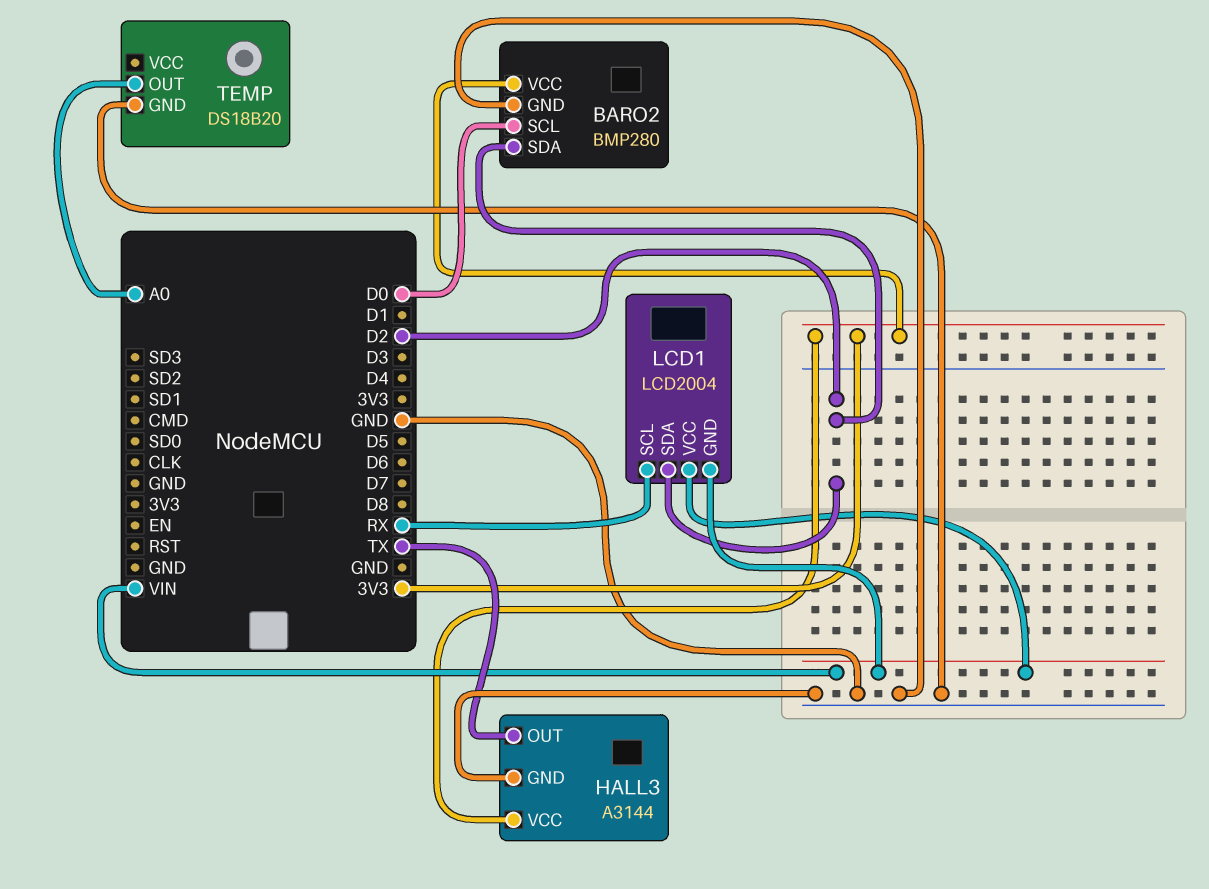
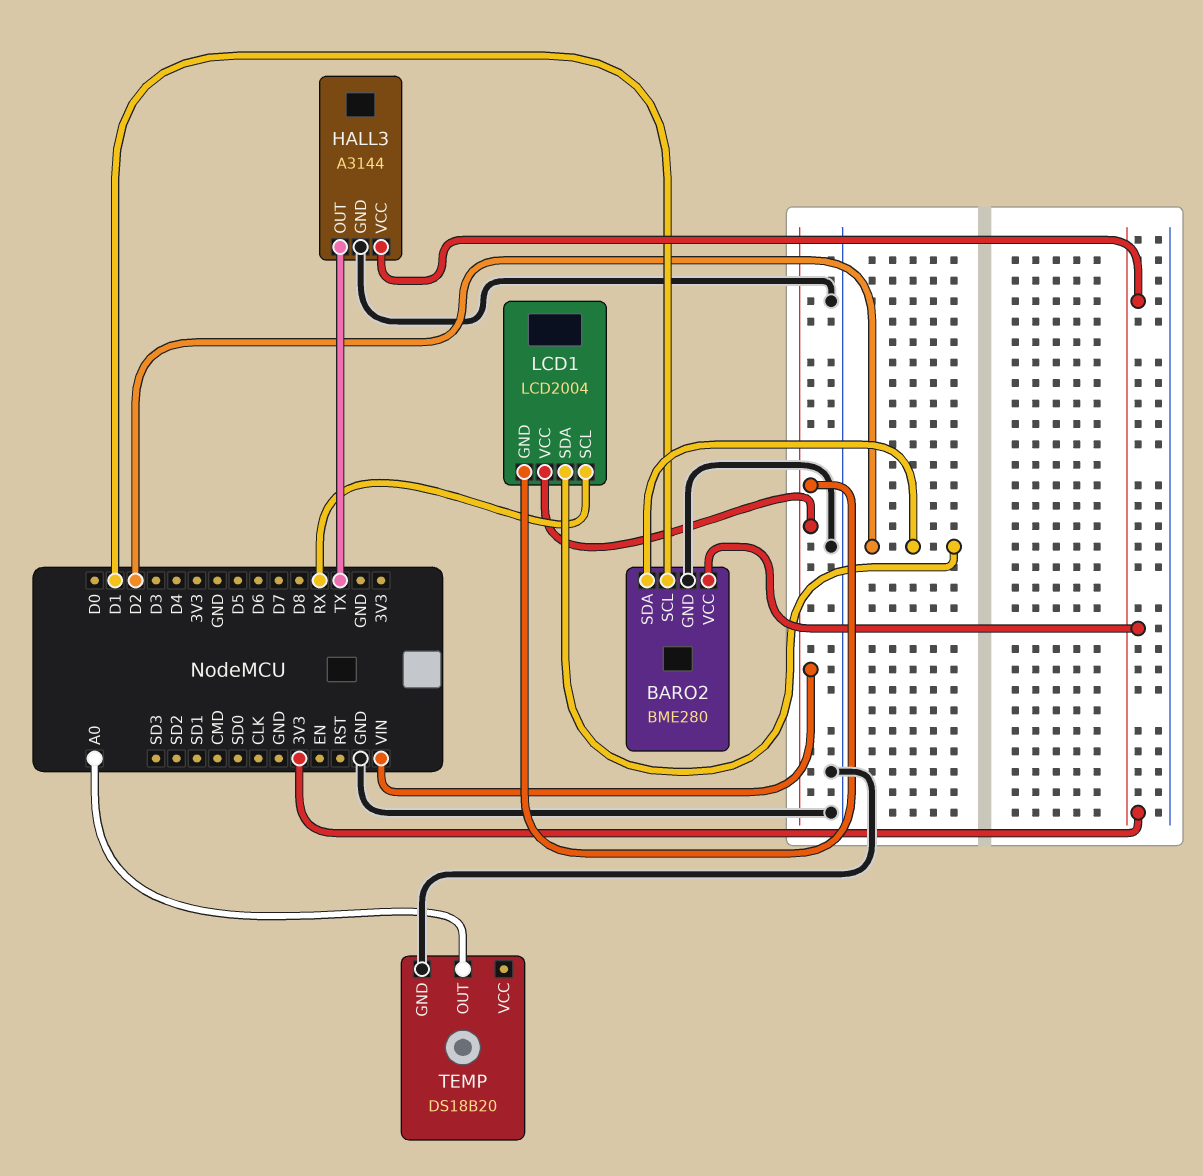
BARO2: BMP280 -> BME280
BARO2 pin SCL: D0 -> D1

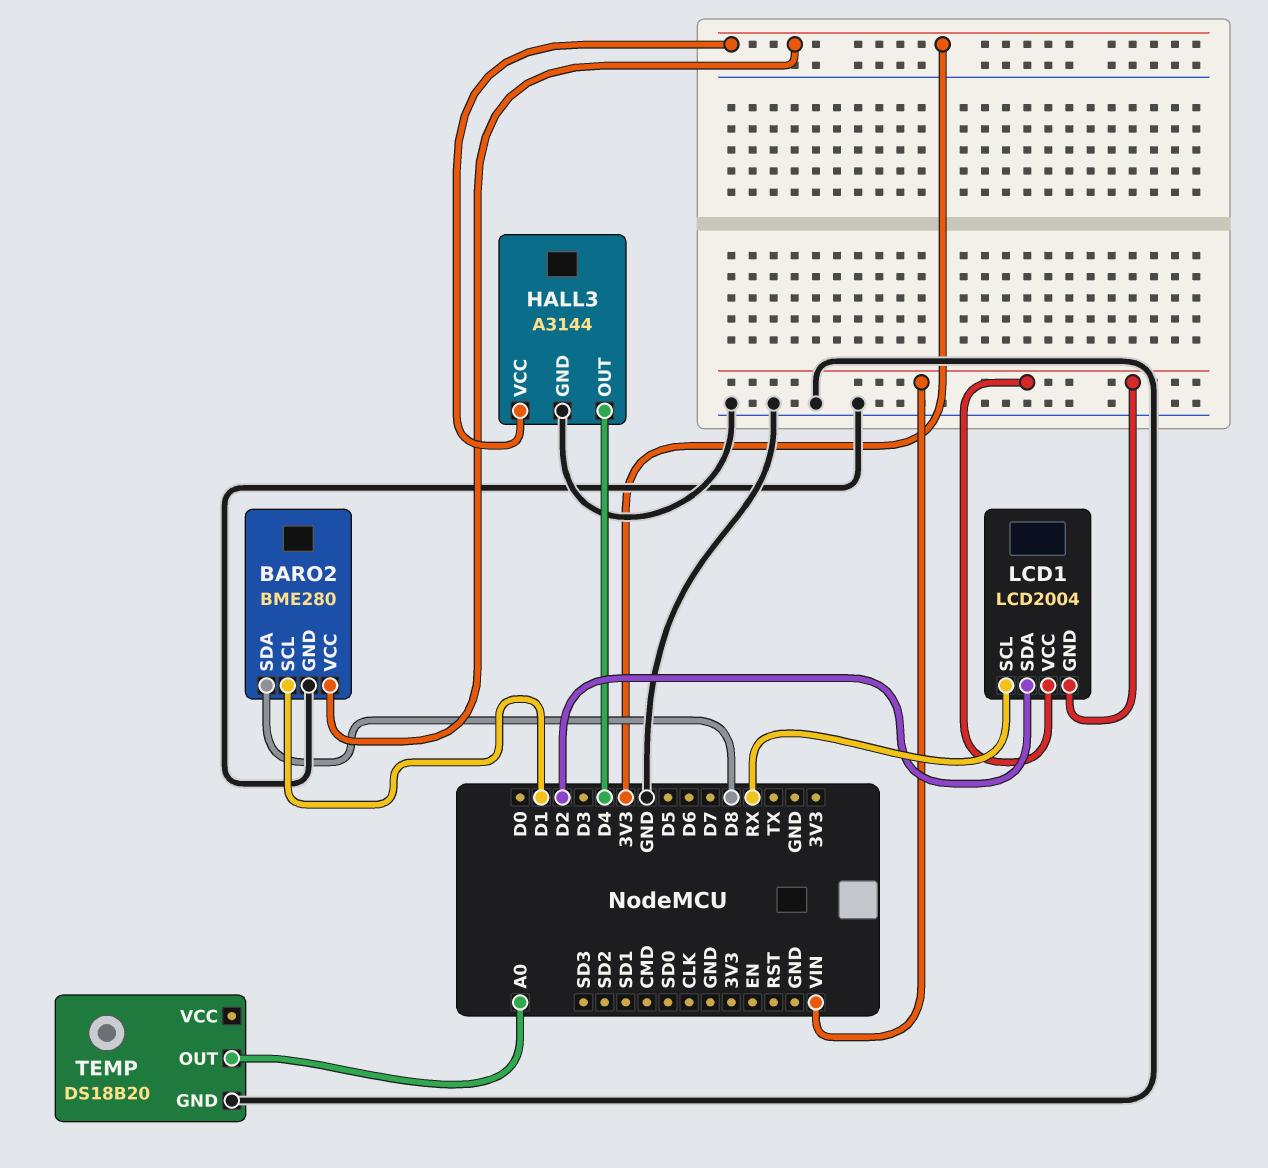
BARO2 pin SDA: D2 -> D8
HALL3 pin OUT: TX -> D4

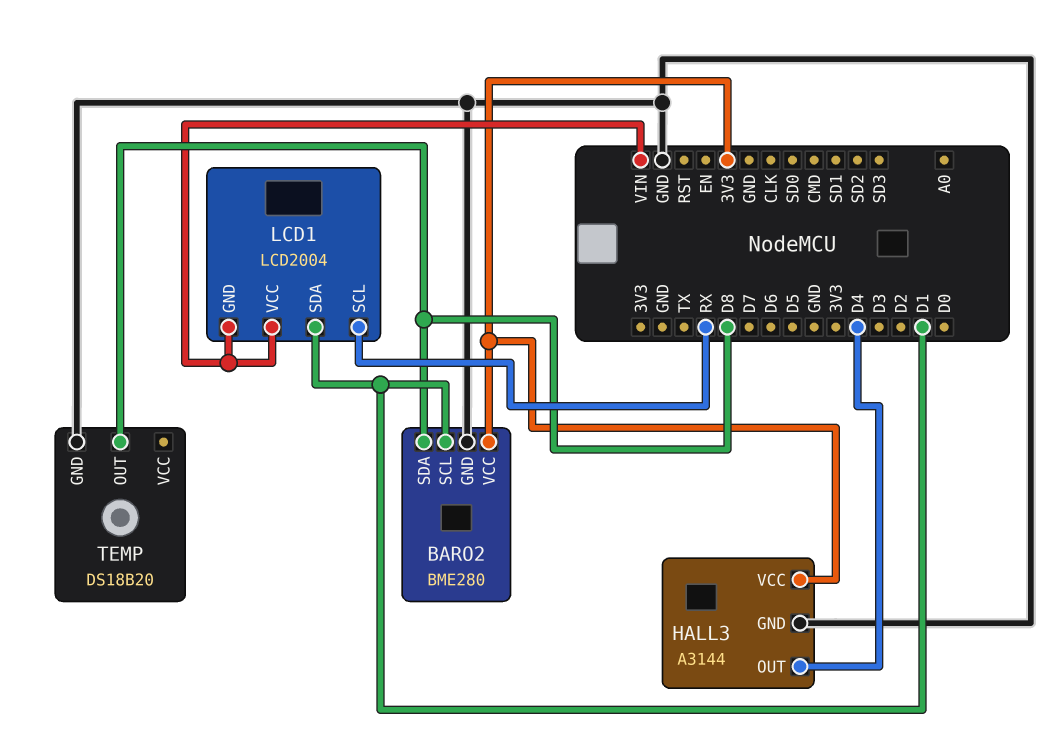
LCD1 pin SDA: D2 -> D1
TEMP pin OUT: A0 -> D8

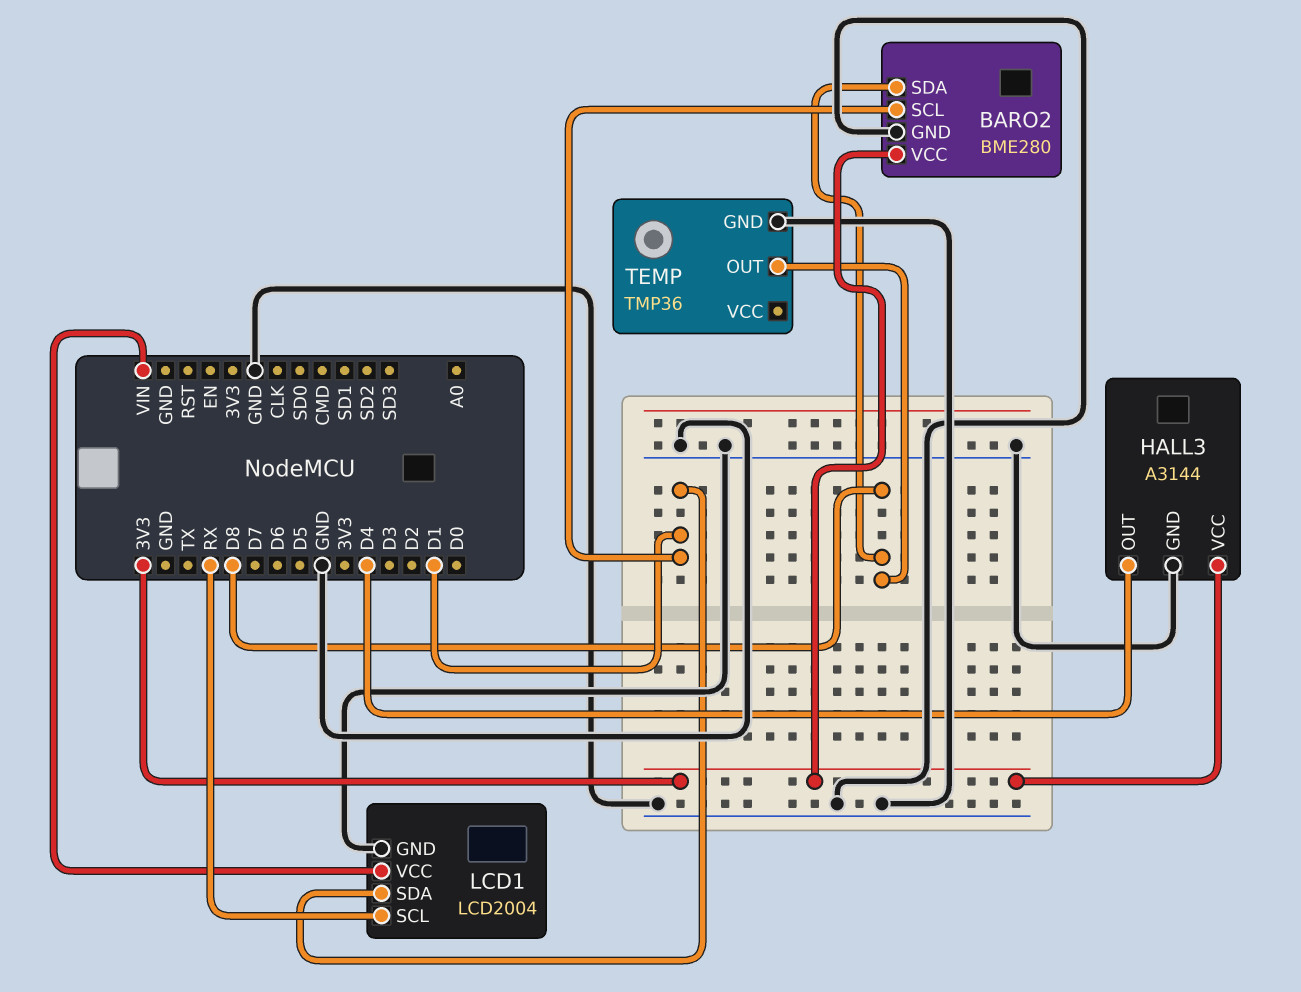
LCD1 pin GND: VIN -> GND
TEMP: DS18B20 -> TMP36

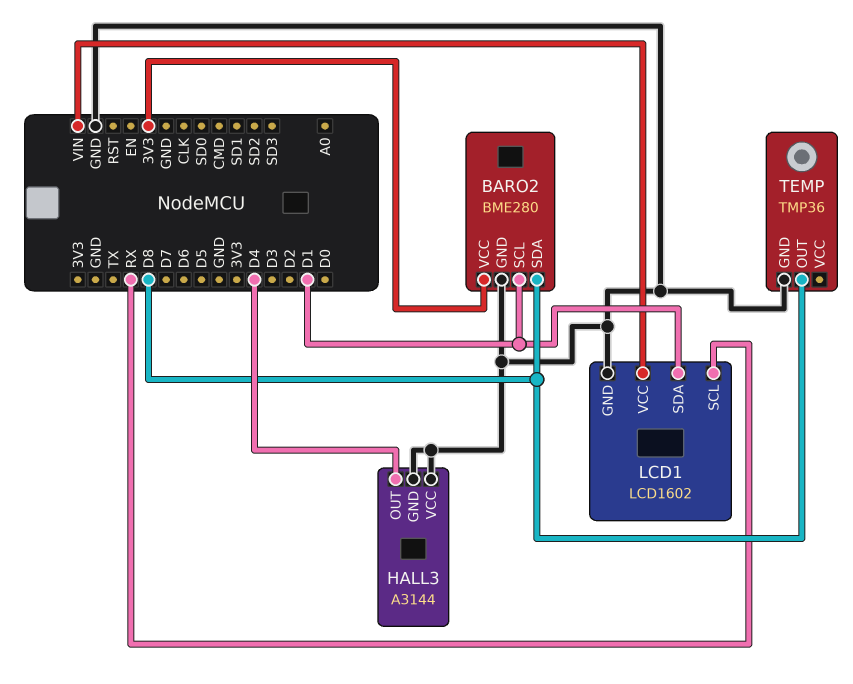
HALL3 pin VCC: 3V3 -> GND
LCD1: LCD2004 -> LCD1602

